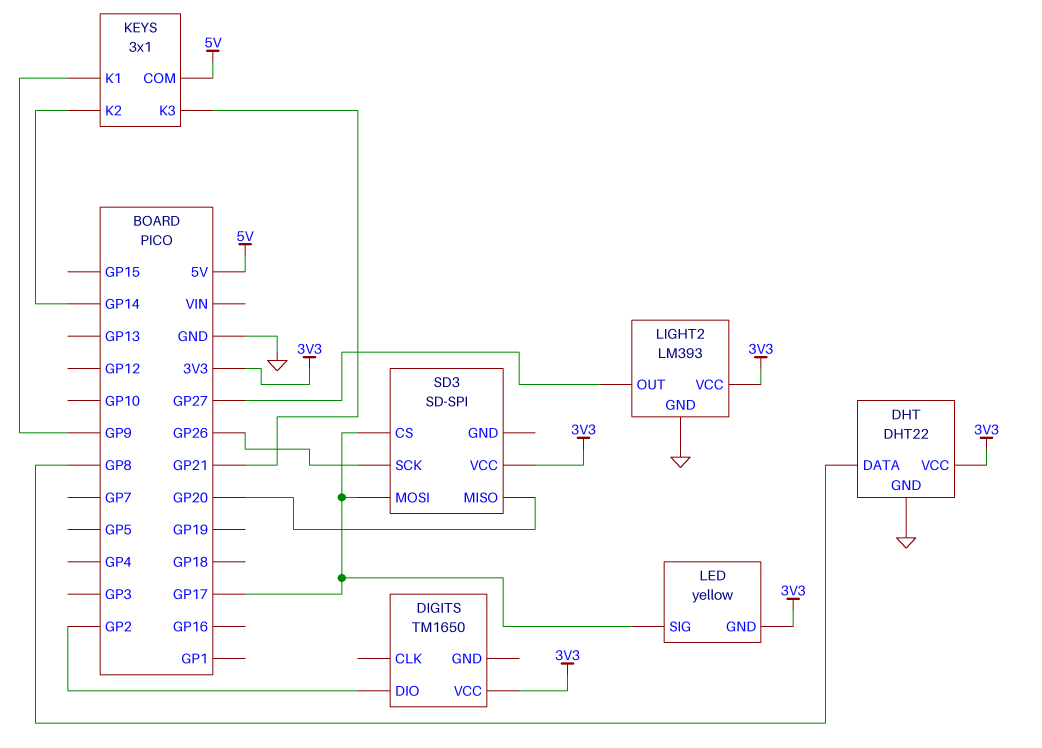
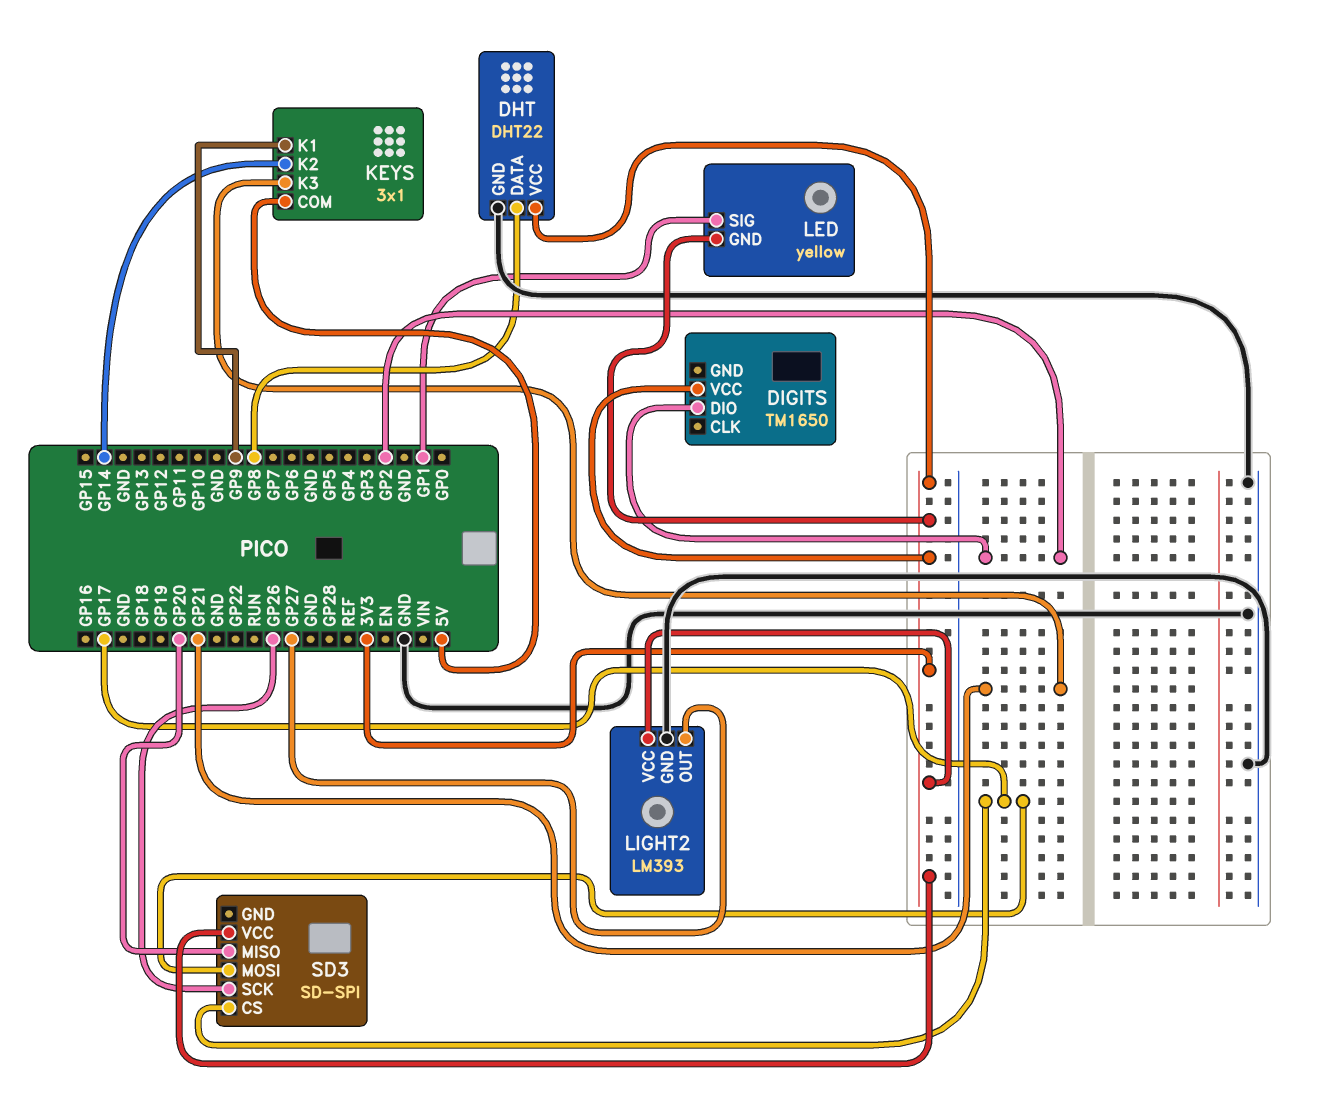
LED pin SIG: GP17 -> GP1

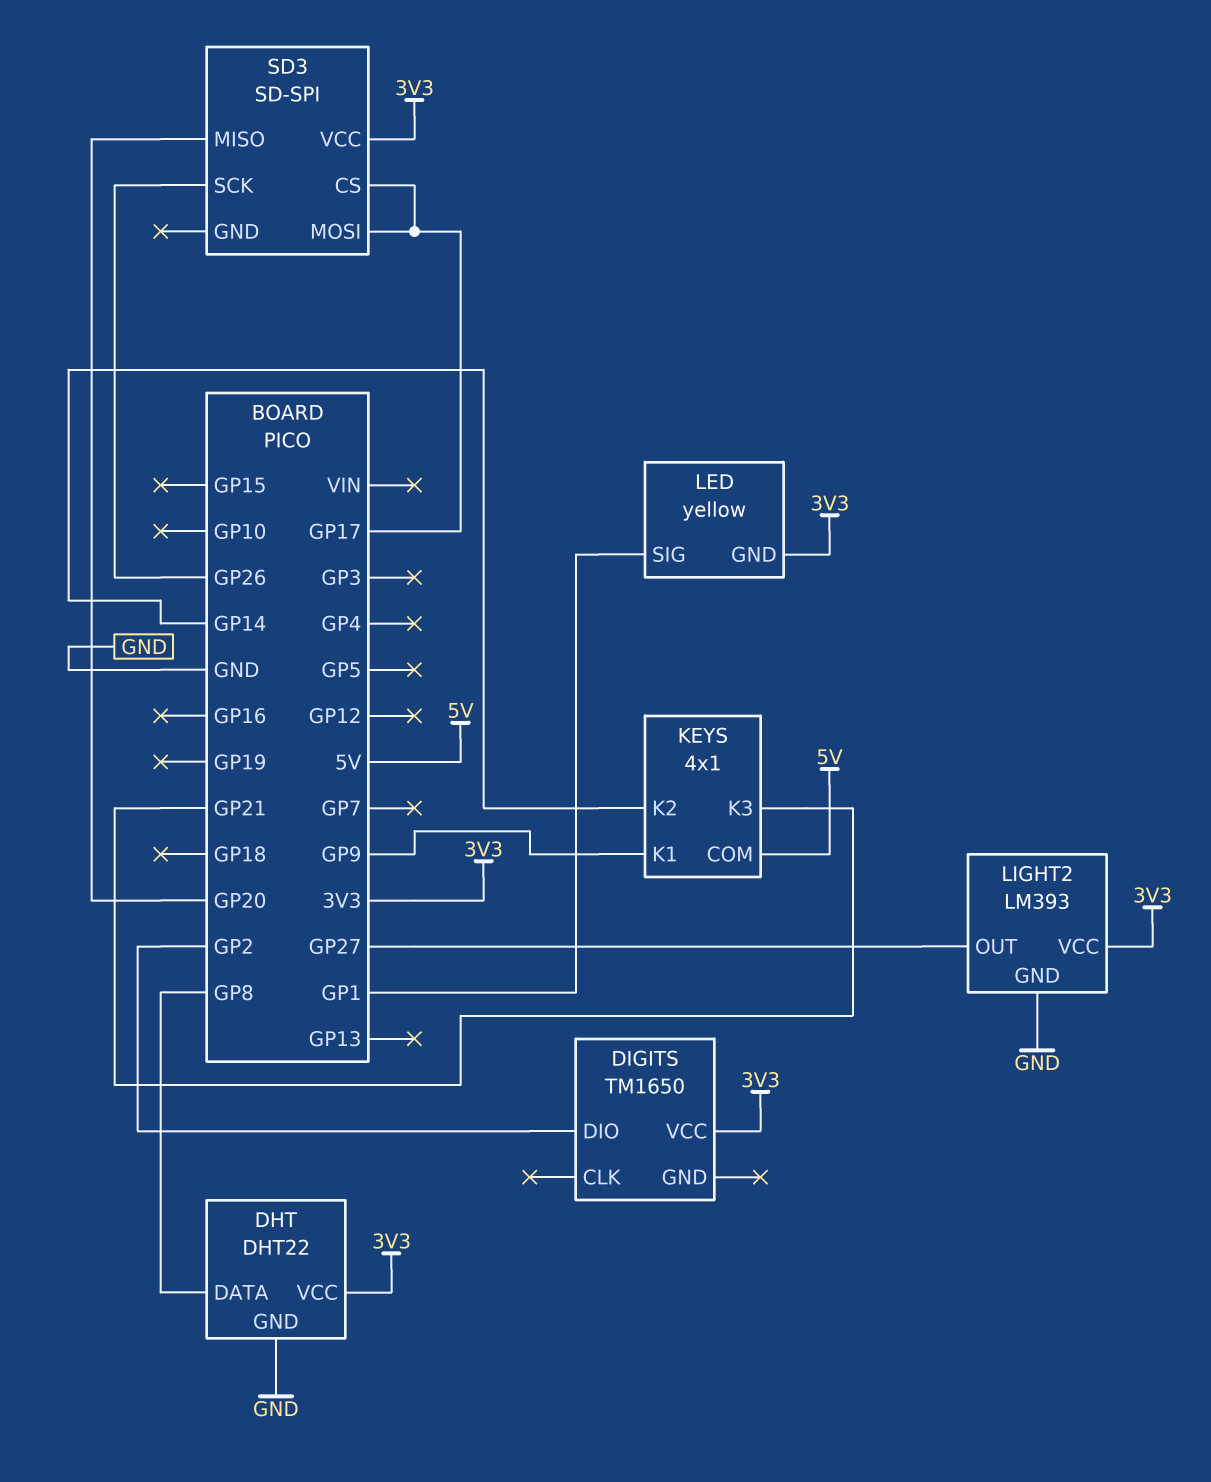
KEYS: 3x1 -> 4x1

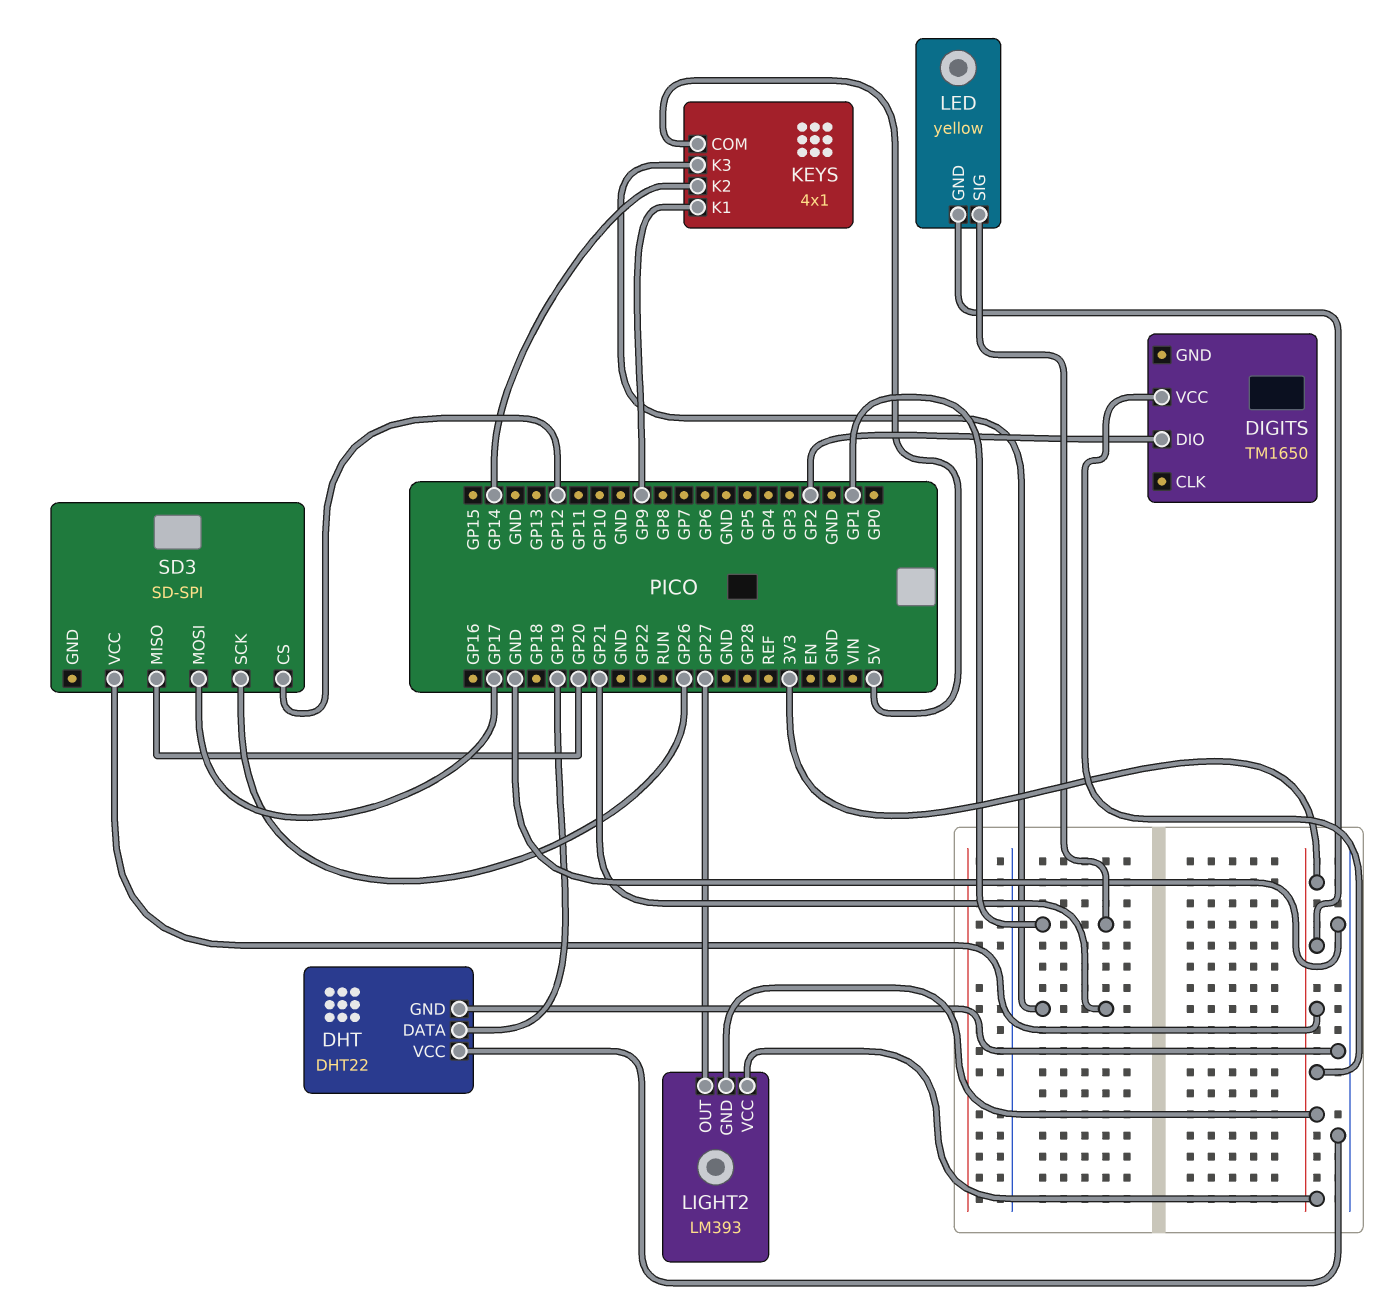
DHT pin DATA: GP8 -> GP19
DHT pin VCC: 3V3 -> GND
LIGHT2 pin GND: GND -> 3V3
SD3 pin CS: GP17 -> GP12

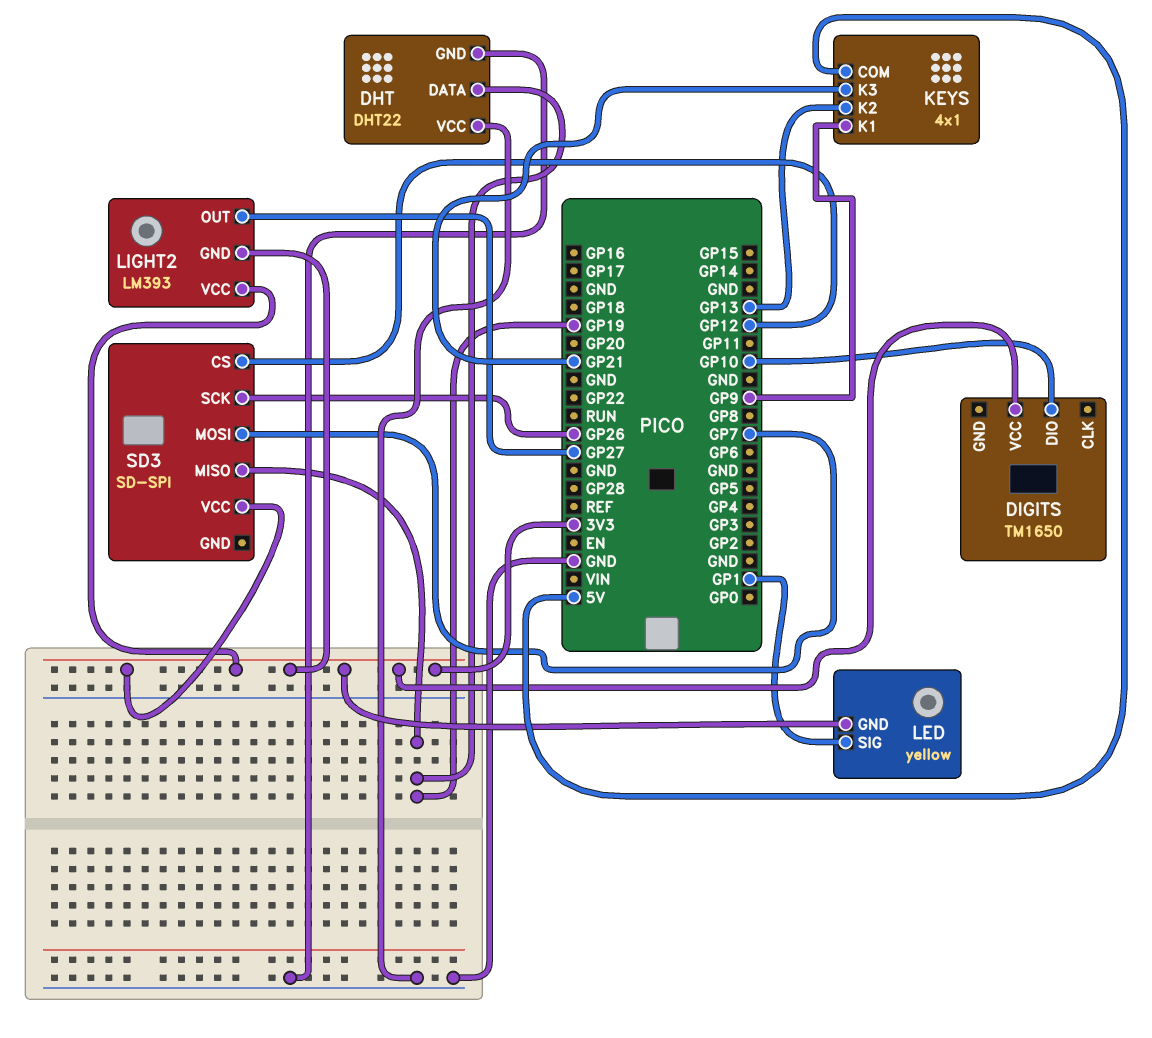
DIGITS pin DIO: GP2 -> GP10
KEYS pin K2: GP14 -> GP13
SD3 pin MISO: GP20 -> GP19
SD3 pin MOSI: GP17 -> GP7

